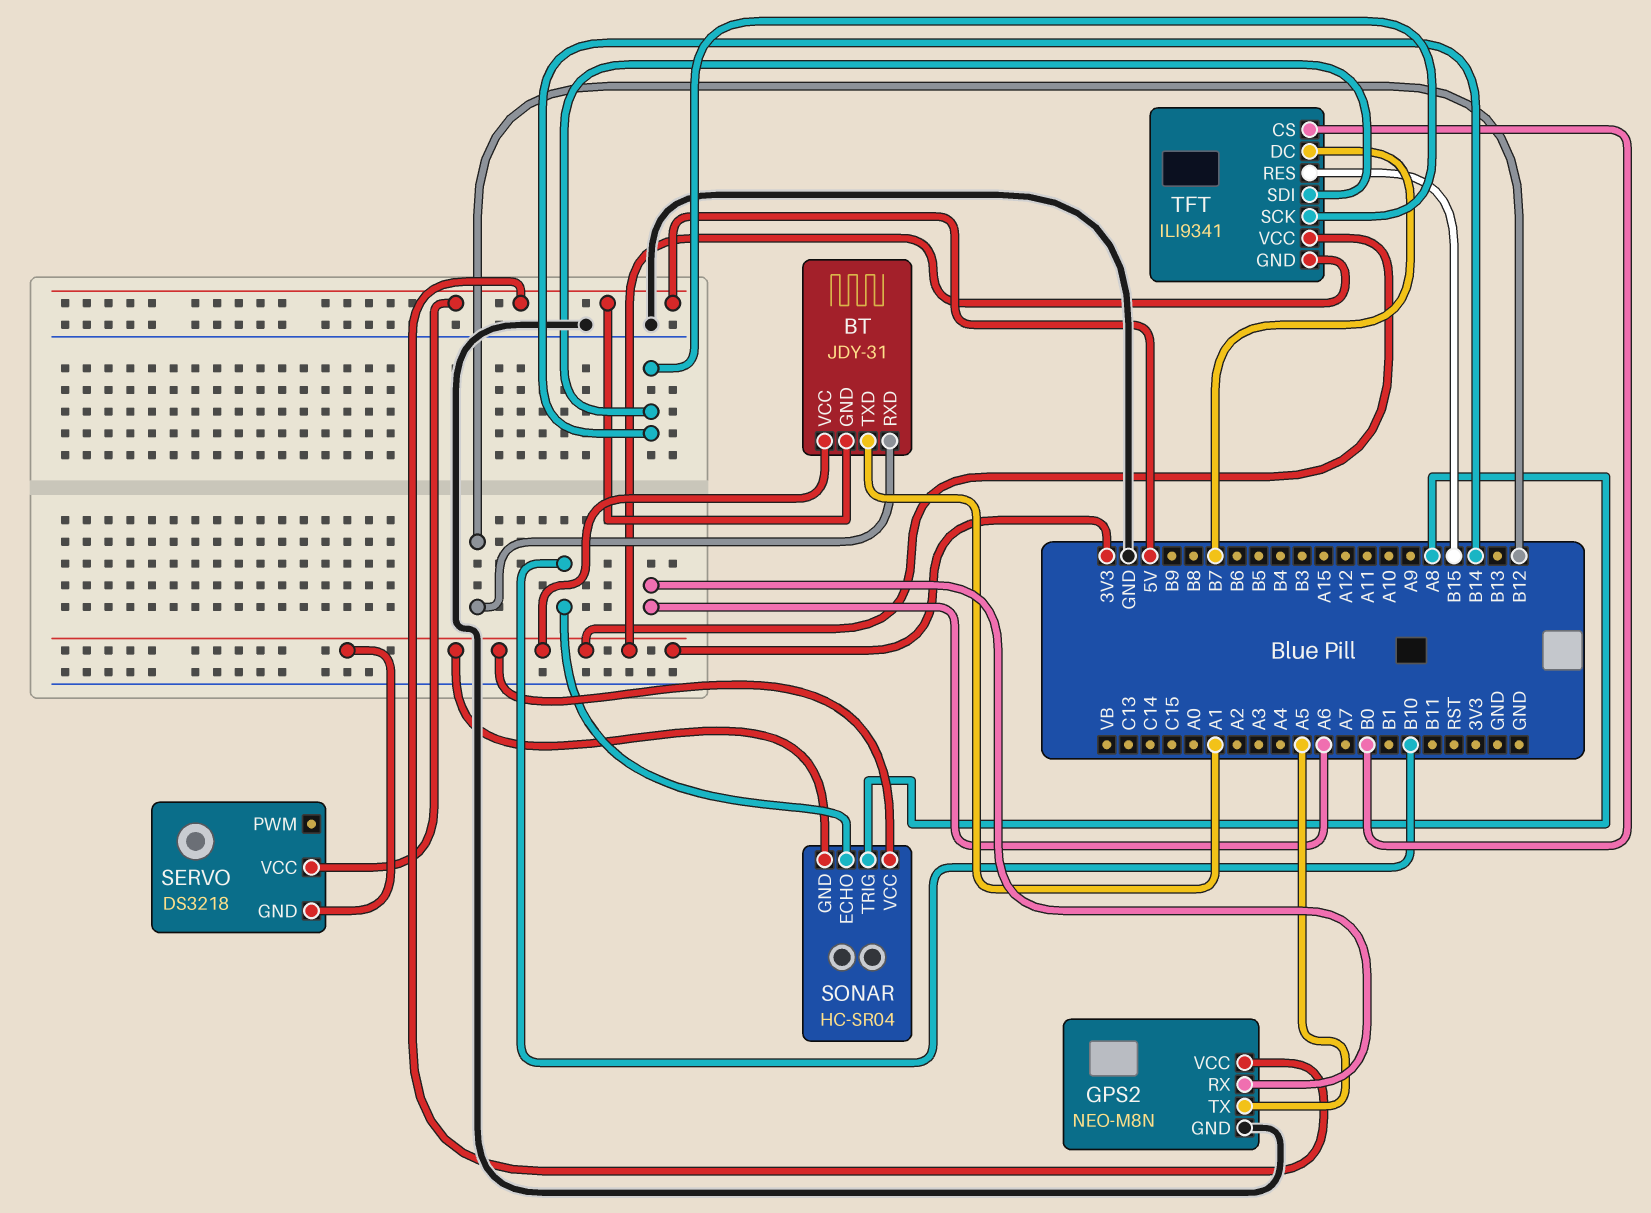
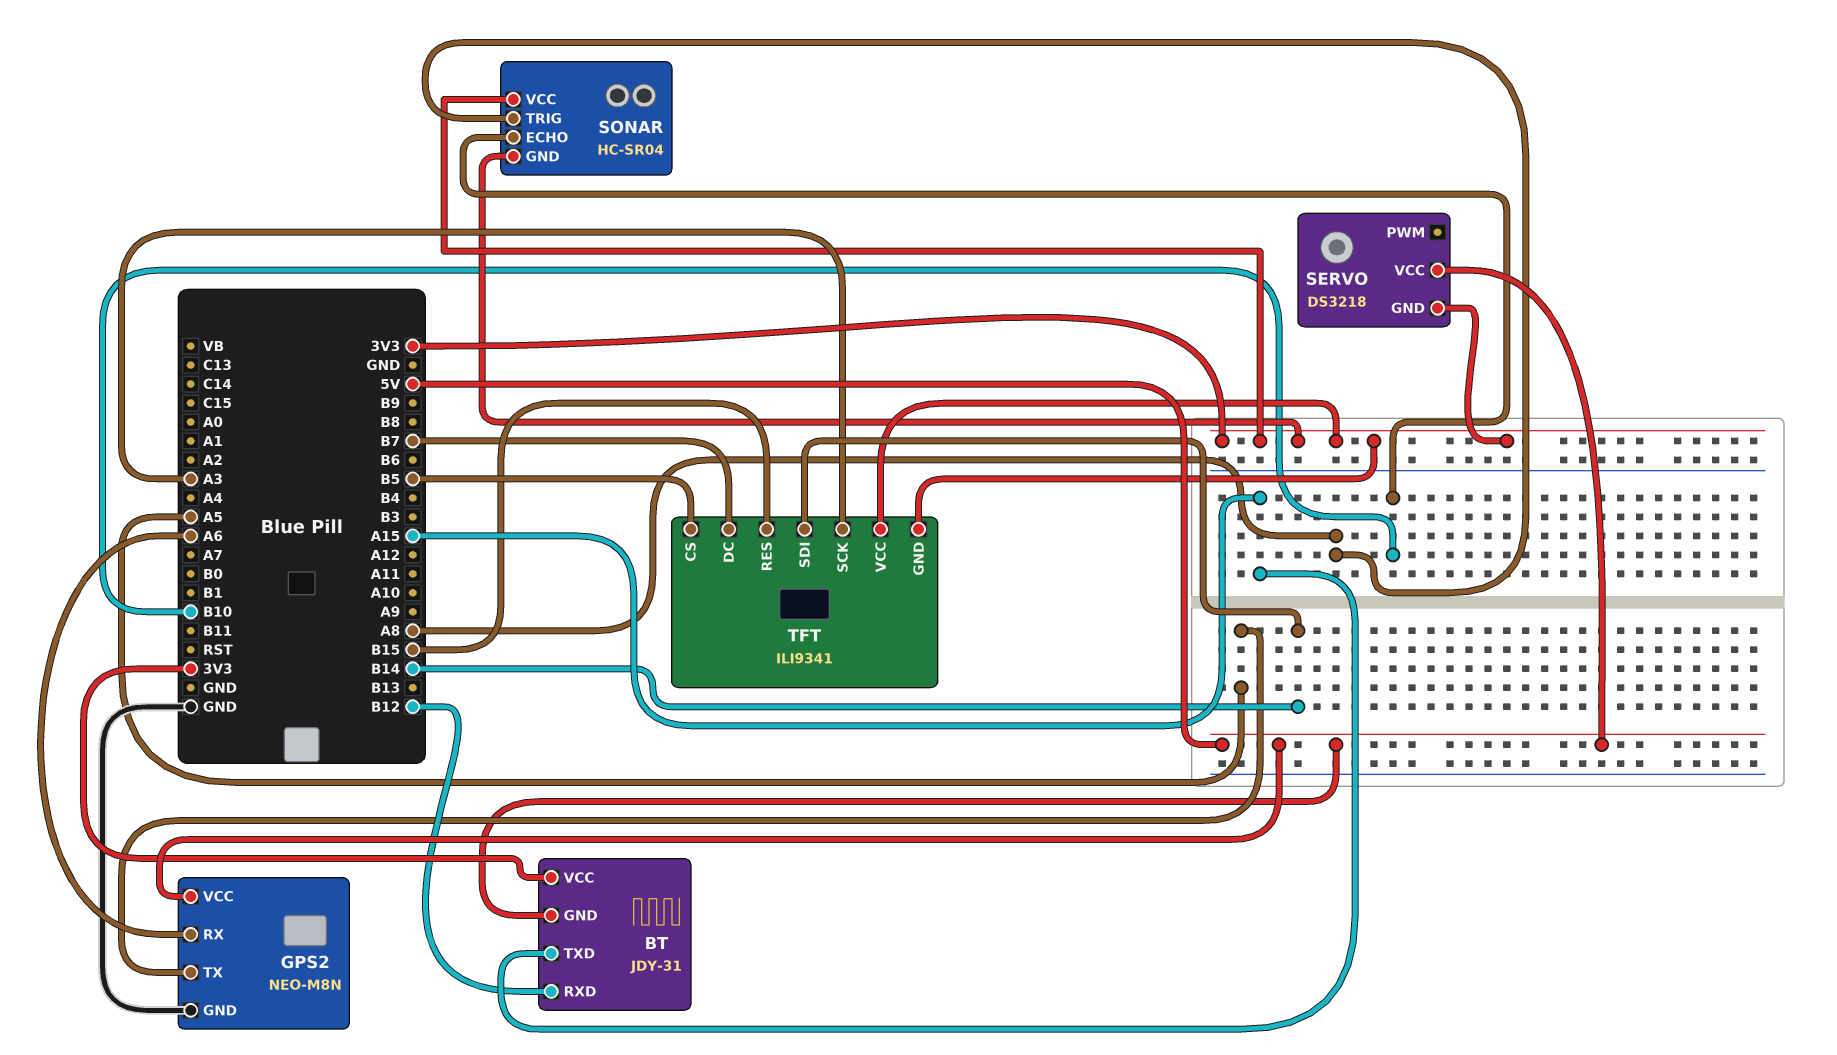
BT pin TXD: A1 -> A15
TFT pin CS: B0 -> B5
TFT pin SCK: B14 -> A3

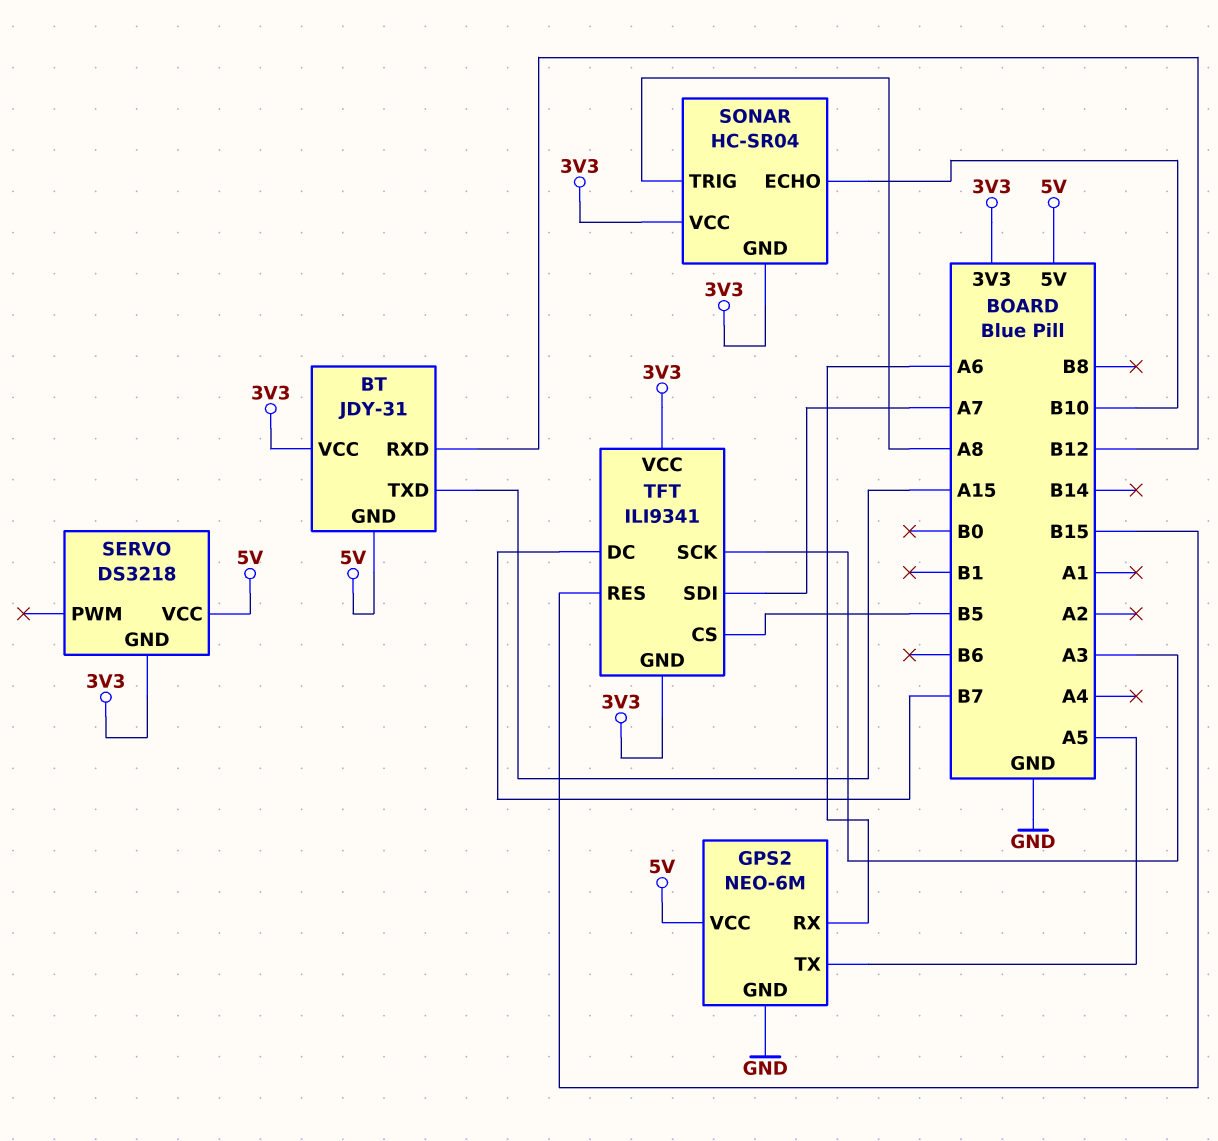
GPS2: NEO-M8N -> NEO-6M
TFT pin SDI: B14 -> A7

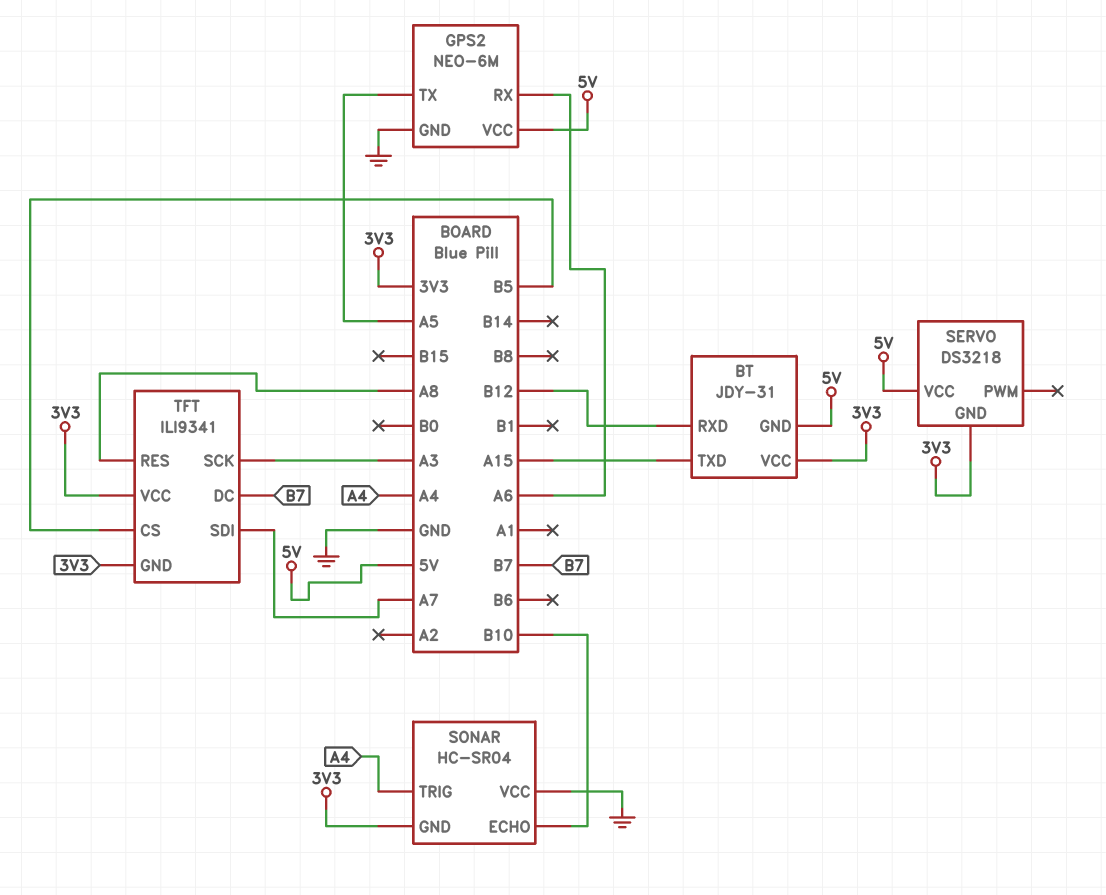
SONAR pin TRIG: A8 -> A4
SONAR pin VCC: 3V3 -> GND
TFT pin RES: B15 -> A8

